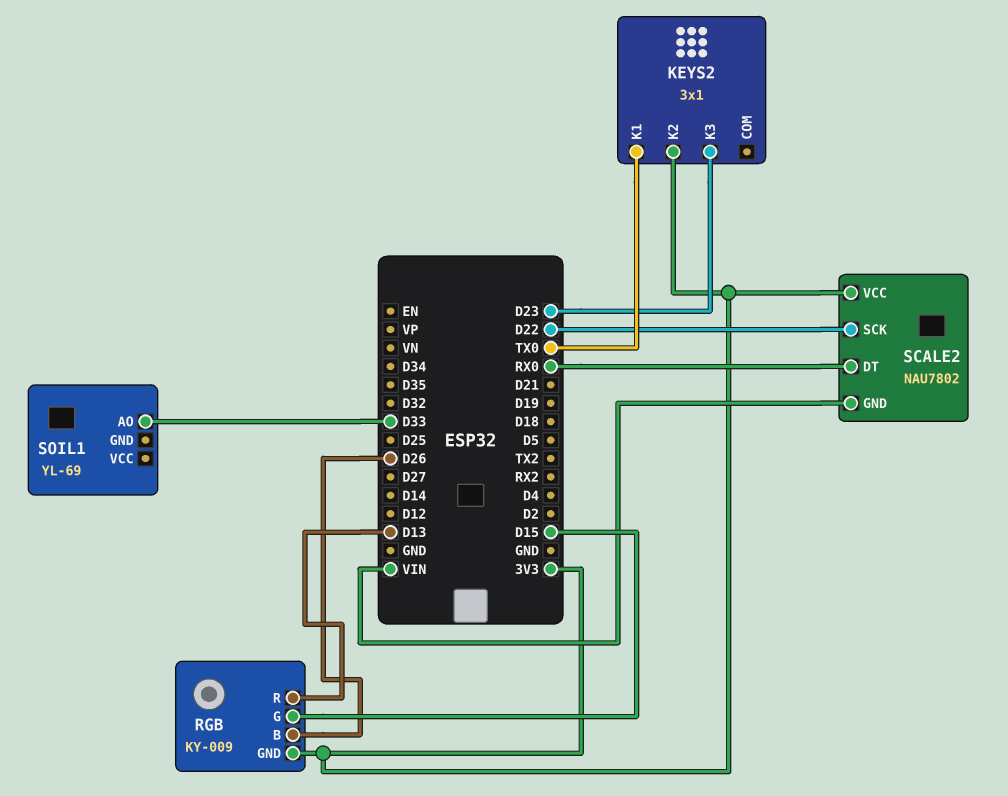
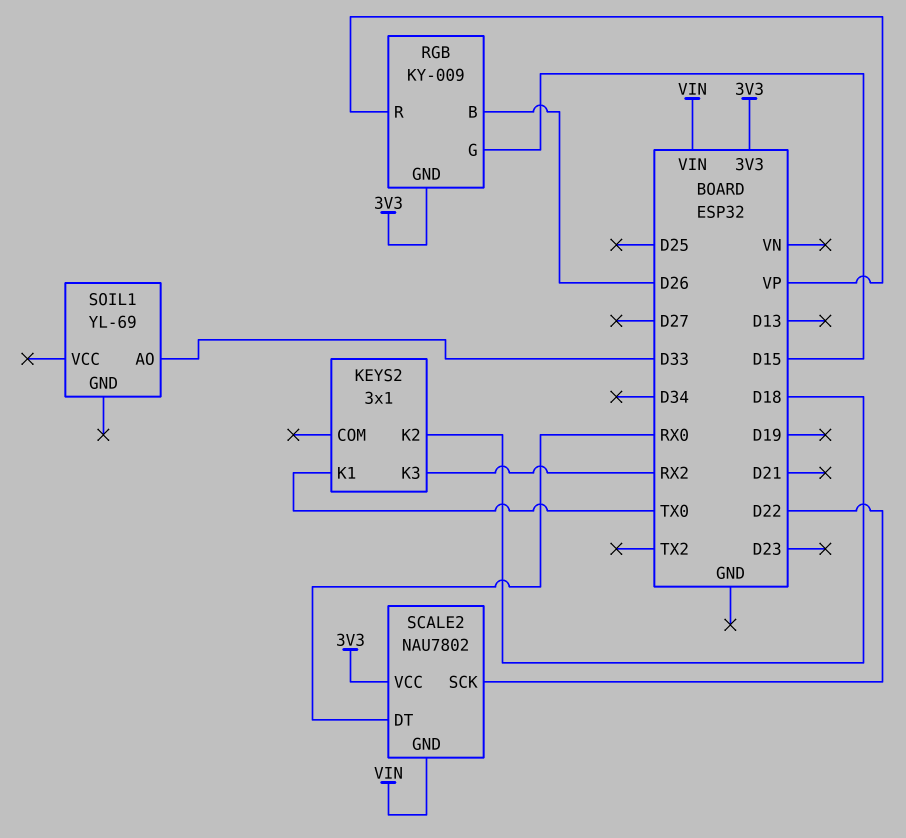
KEYS2 pin K2: 3V3 -> D18
KEYS2 pin K3: D23 -> RX2
RGB pin R: D13 -> VP

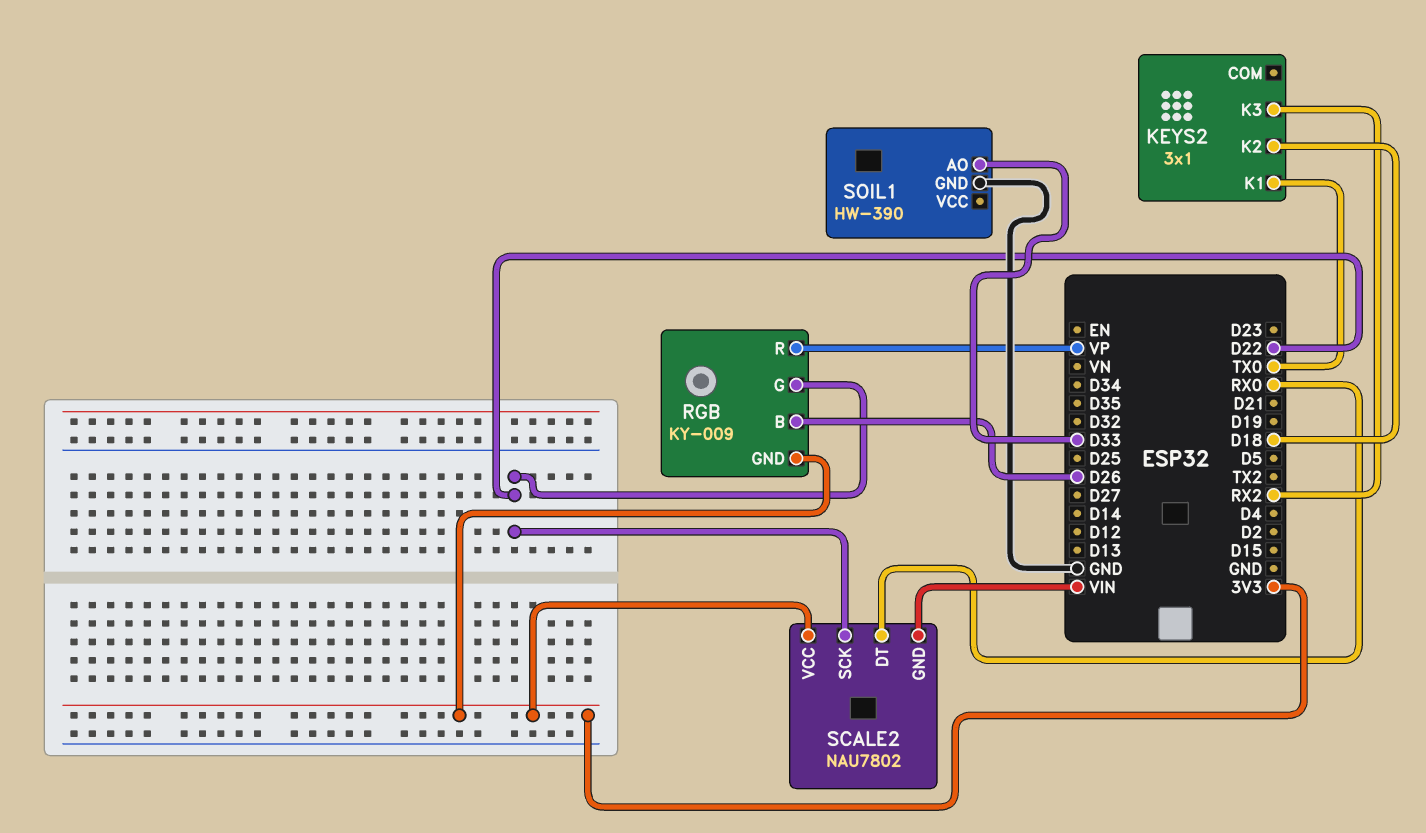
RGB pin G: D15 -> D22
SOIL1: YL-69 -> HW-390
SOIL1 pin GND: none -> GND

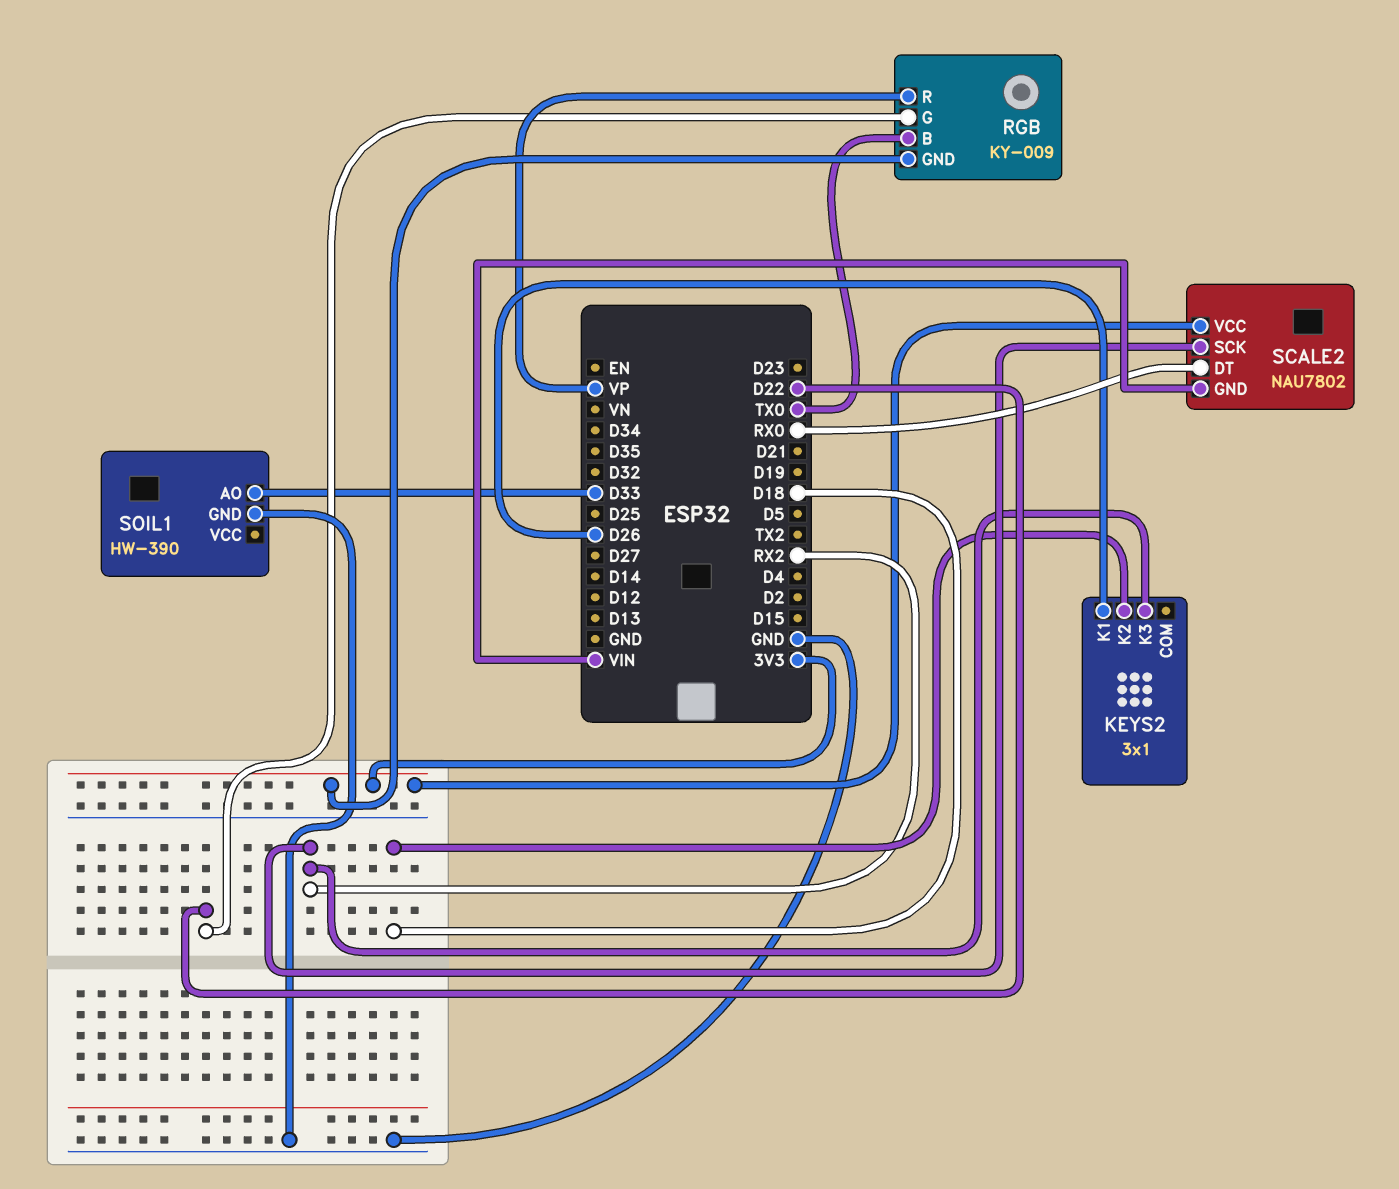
KEYS2 pin K1: TX0 -> D26
RGB pin B: D26 -> TX0
SCALE2 pin SCK: D22 -> RX2

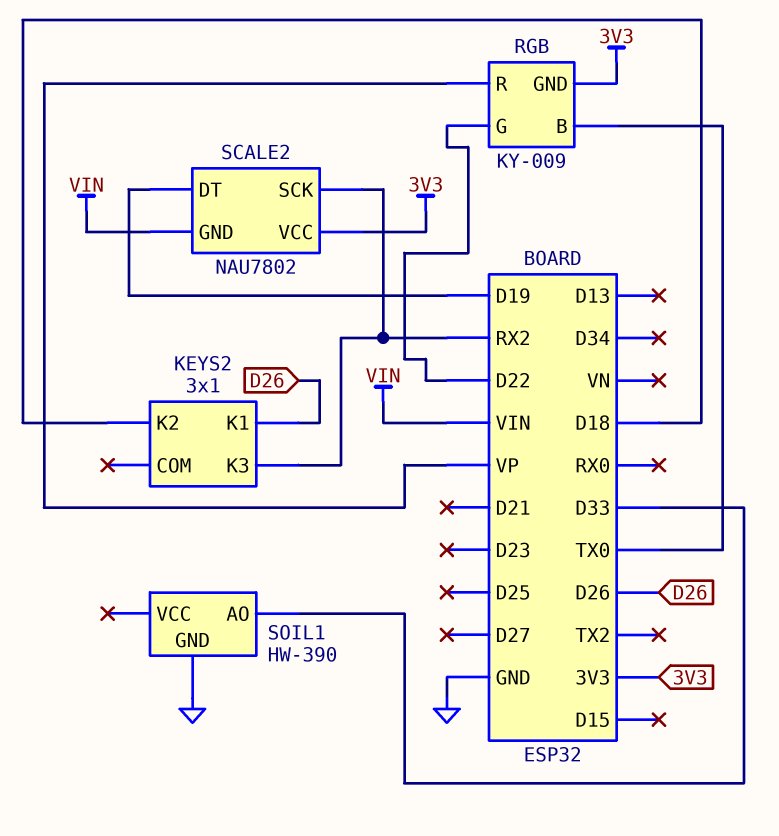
SCALE2 pin DT: RX0 -> D19

